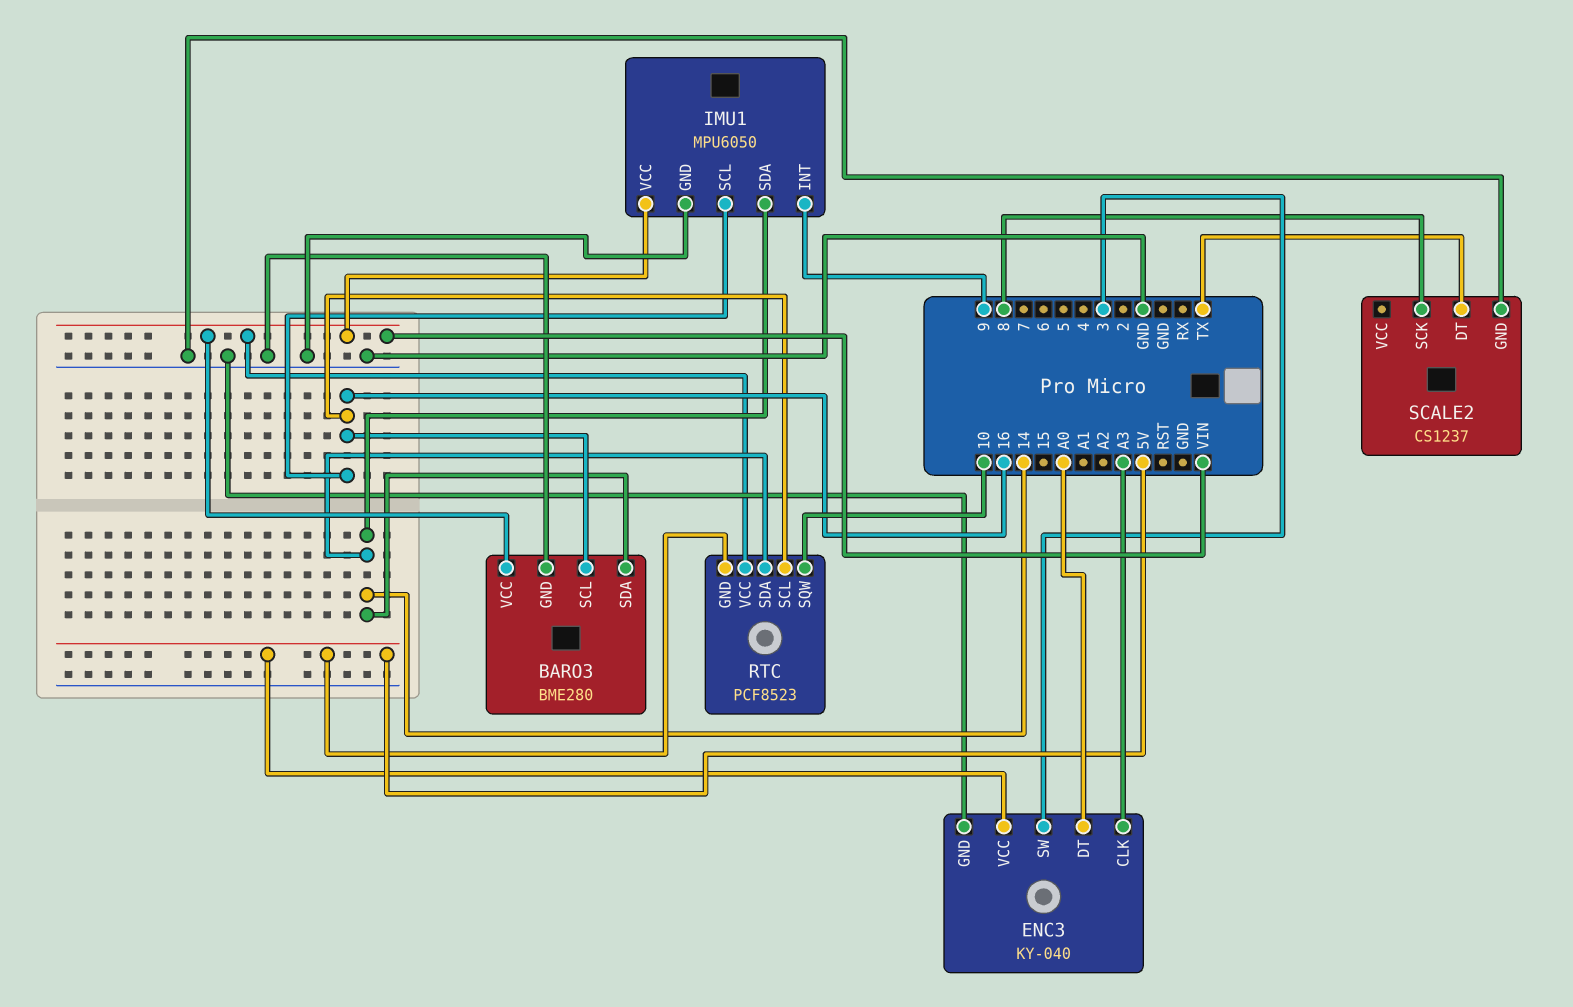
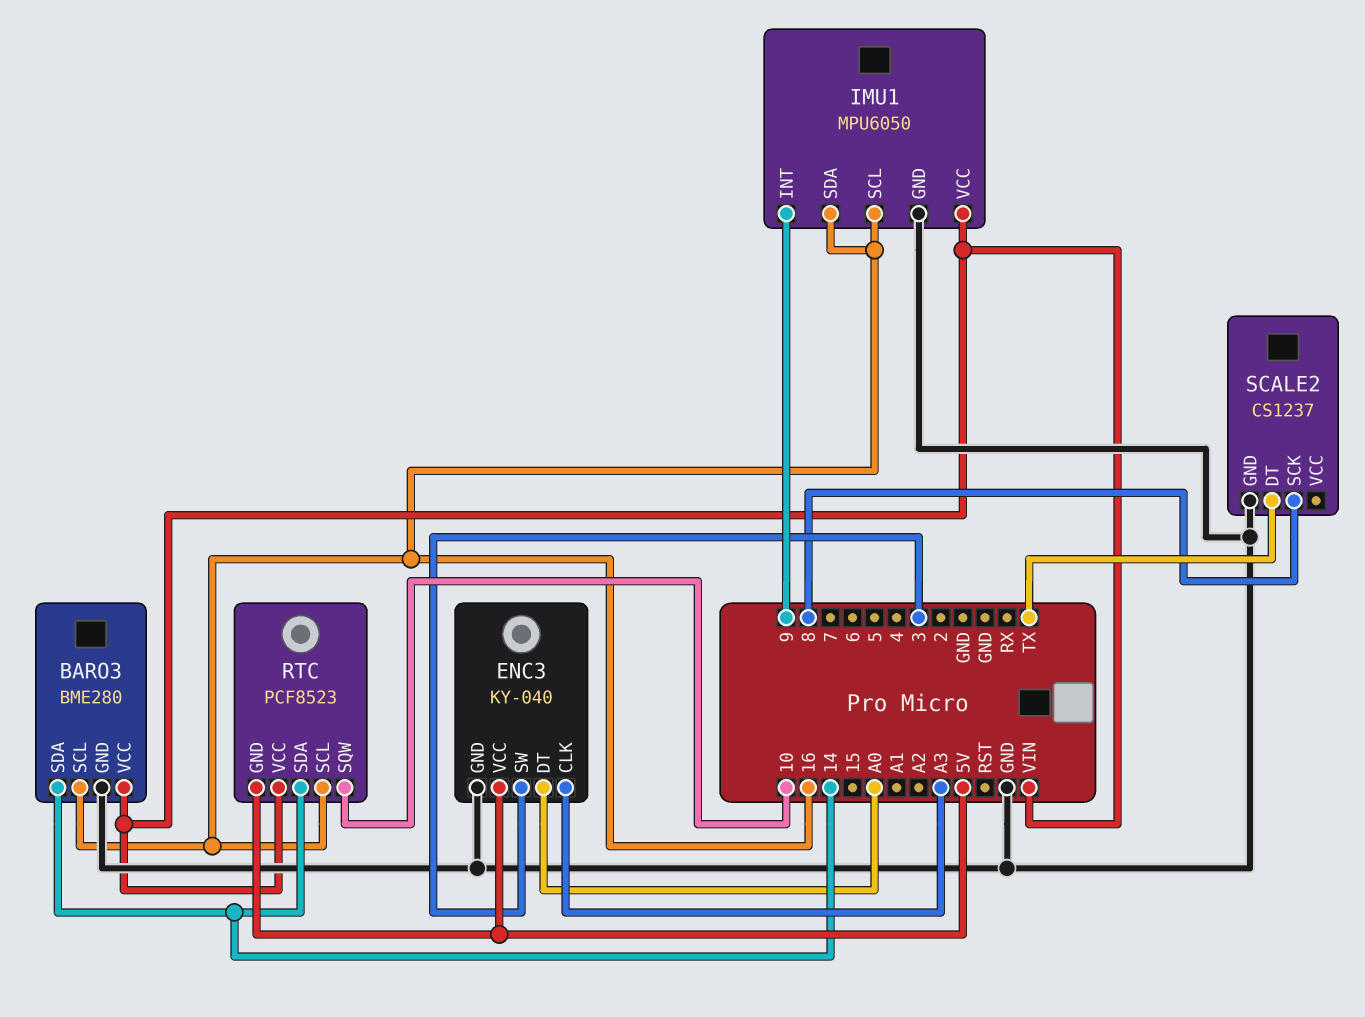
IMU1 pin SDA: 14 -> 16

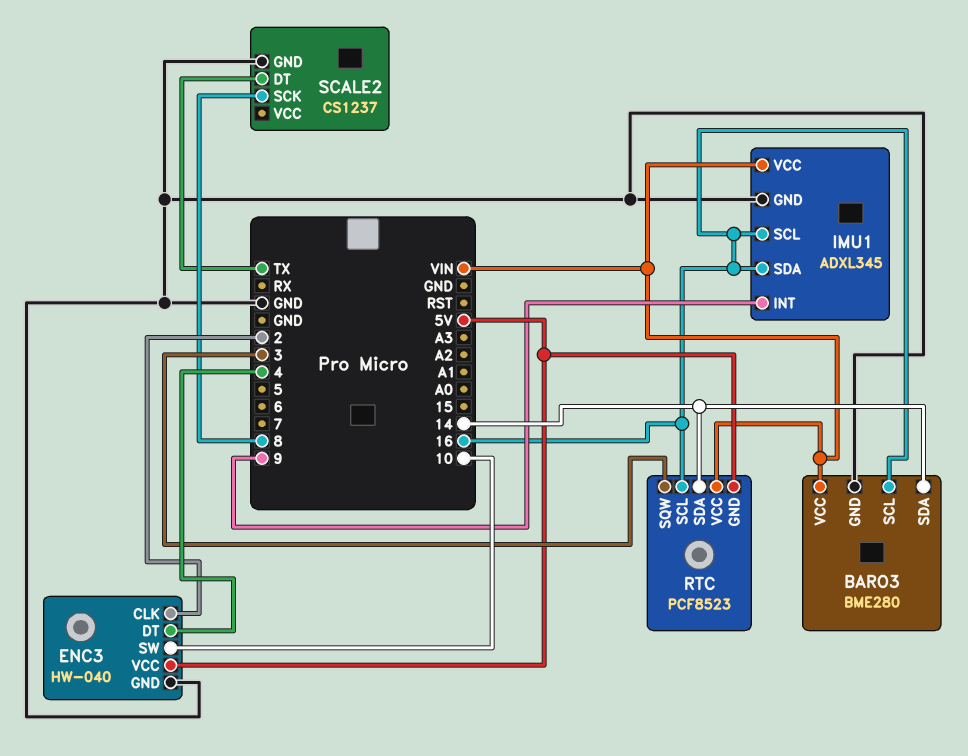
ENC3: KY-040 -> HW-040
ENC3 pin CLK: A3 -> 2
ENC3 pin DT: A0 -> 4
ENC3 pin SW: 3 -> 10
IMU1: MPU6050 -> ADXL345
RTC pin SQW: 10 -> 3

